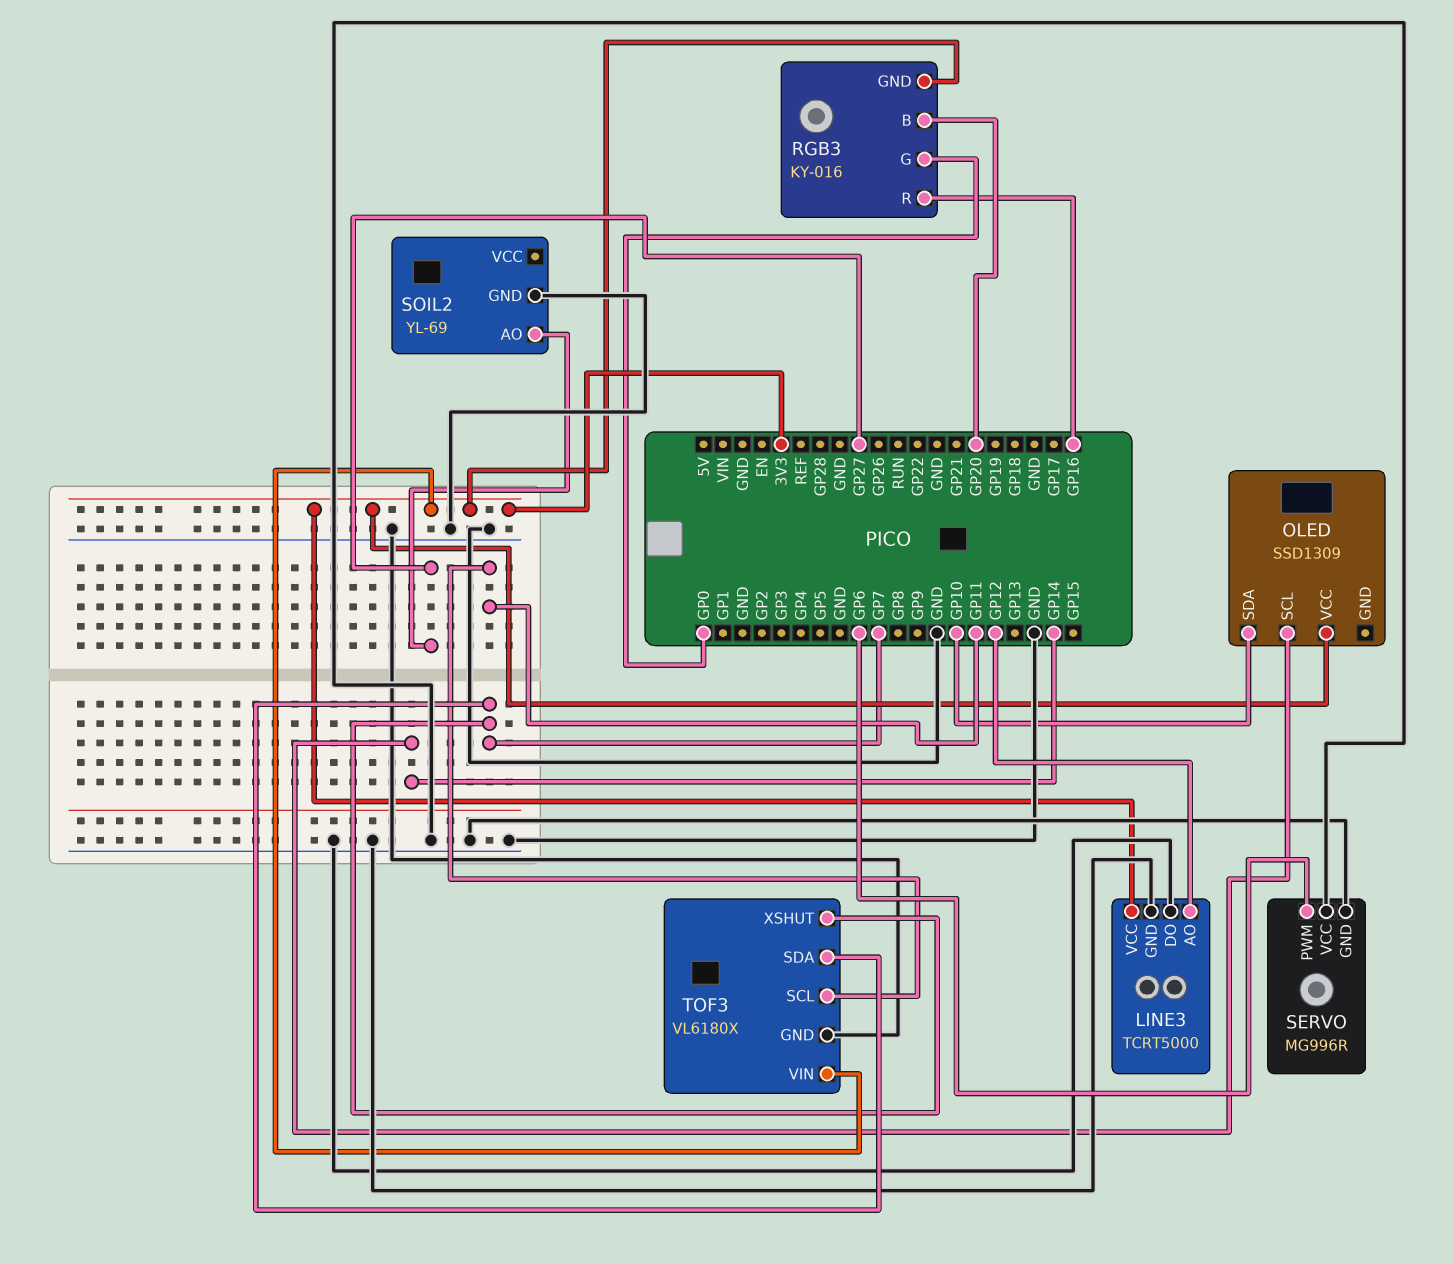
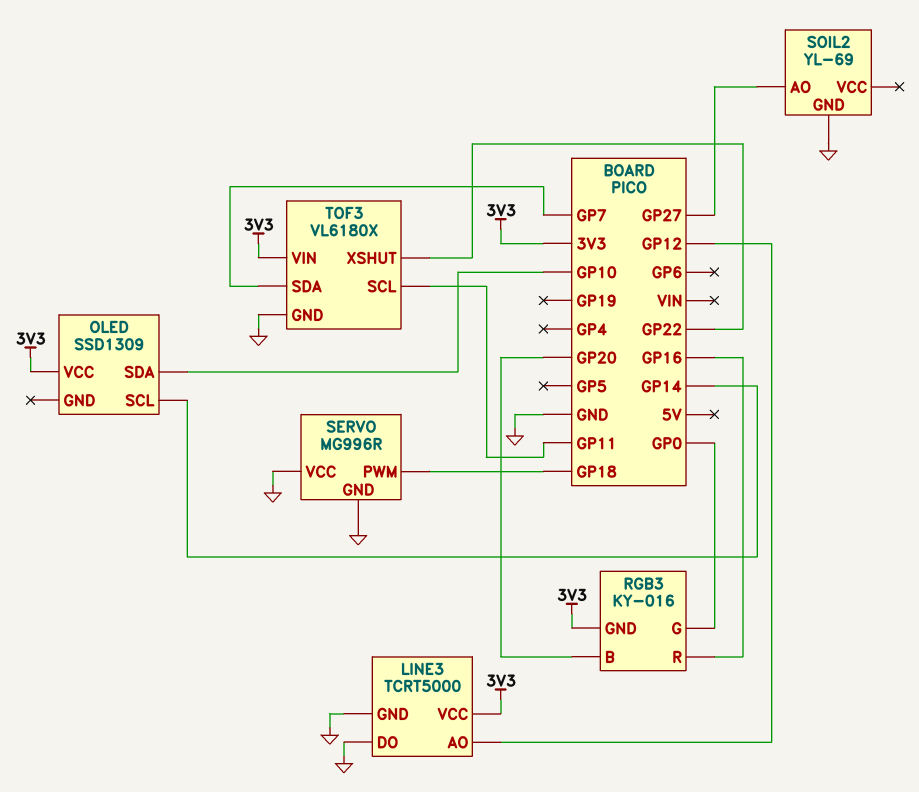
SERVO pin PWM: GP6 -> GP18
TOF3 pin XSHUT: GP7 -> GP22

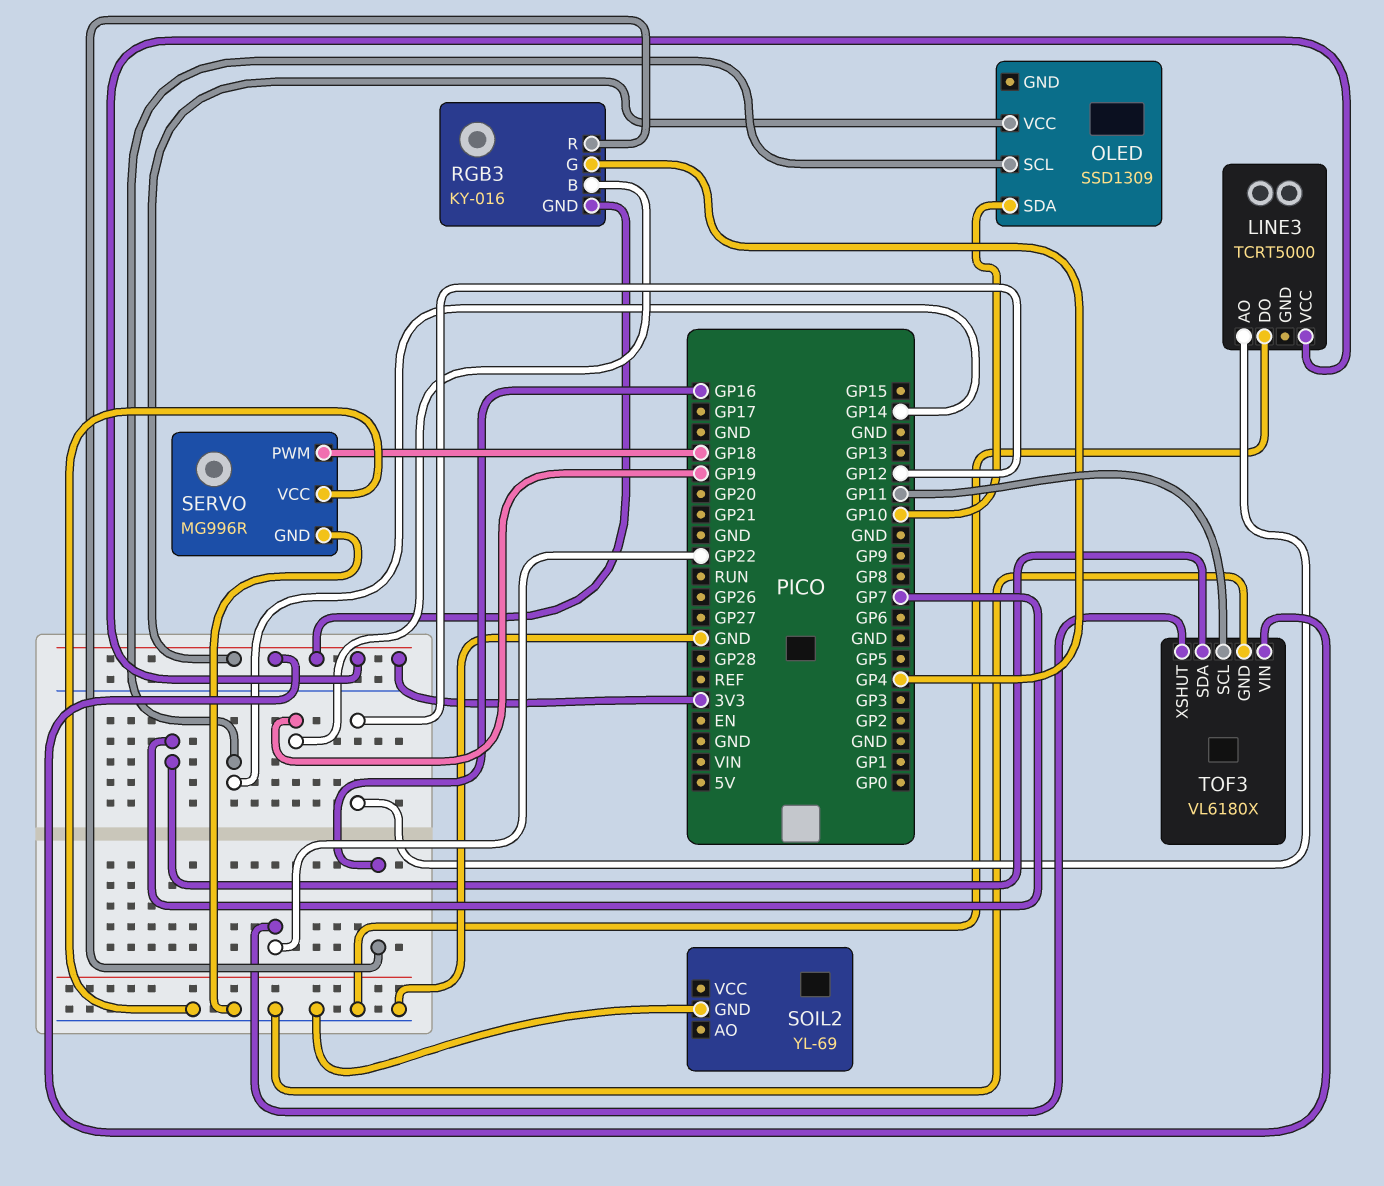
LINE3 pin GND: GND -> none
RGB3 pin B: GP20 -> GP19
RGB3 pin G: GP0 -> GP4
SOIL2 pin AO: GP27 -> none

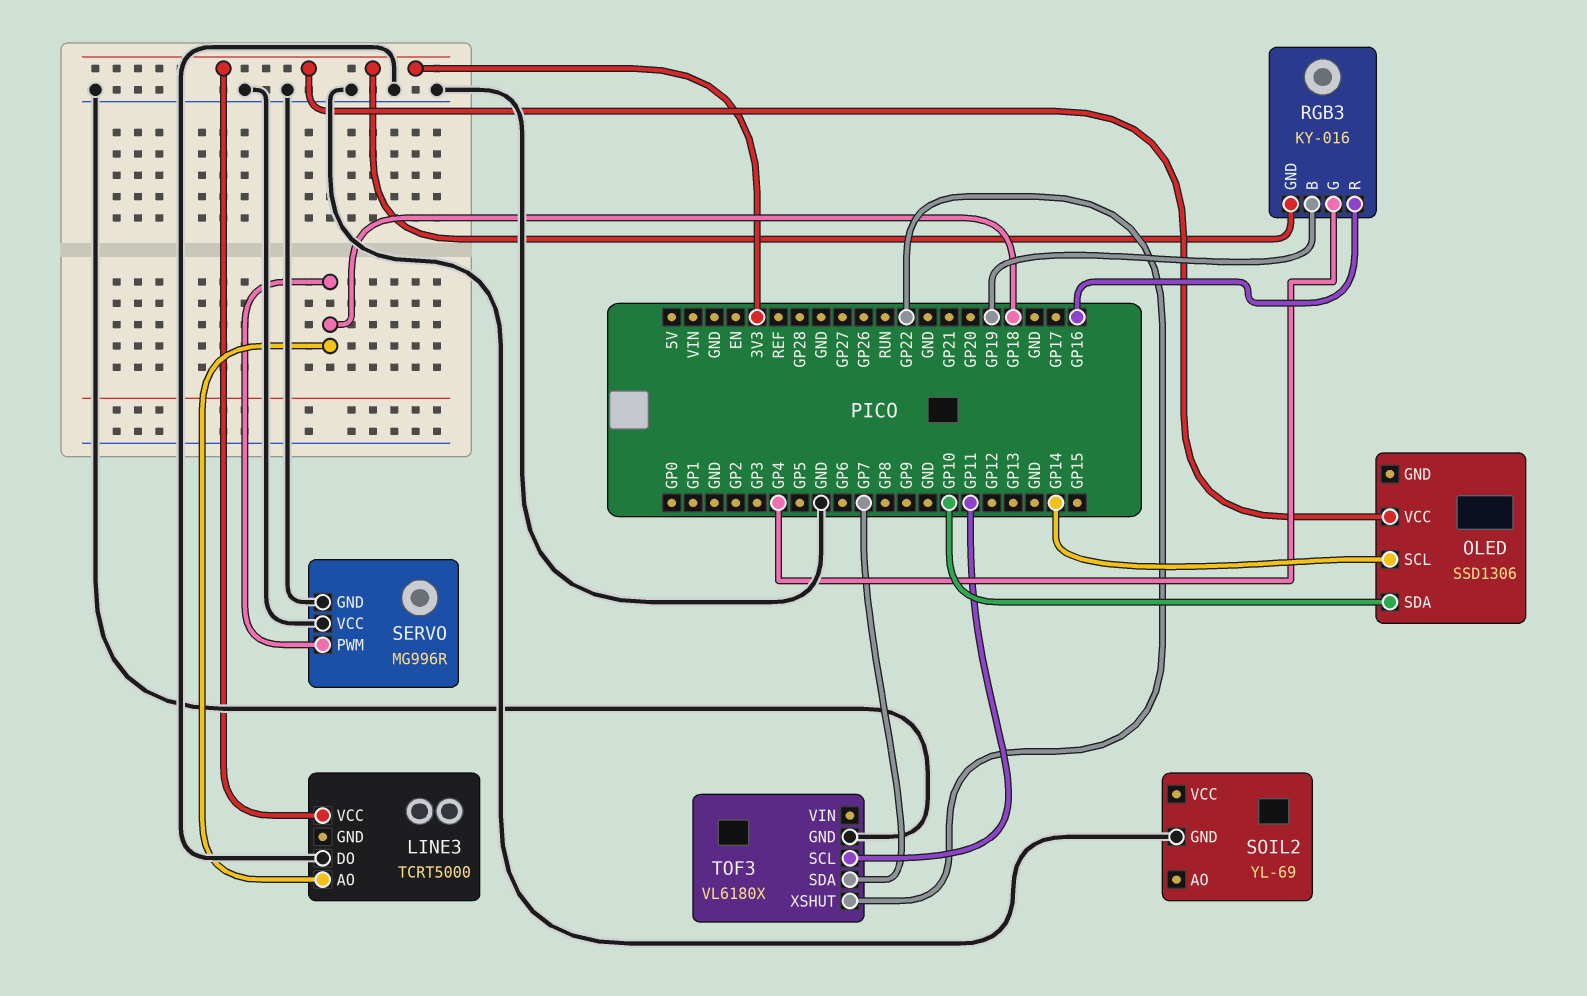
LINE3 pin AO: GP12 -> GP18
OLED: SSD1309 -> SSD1306
TOF3 pin VIN: 3V3 -> none

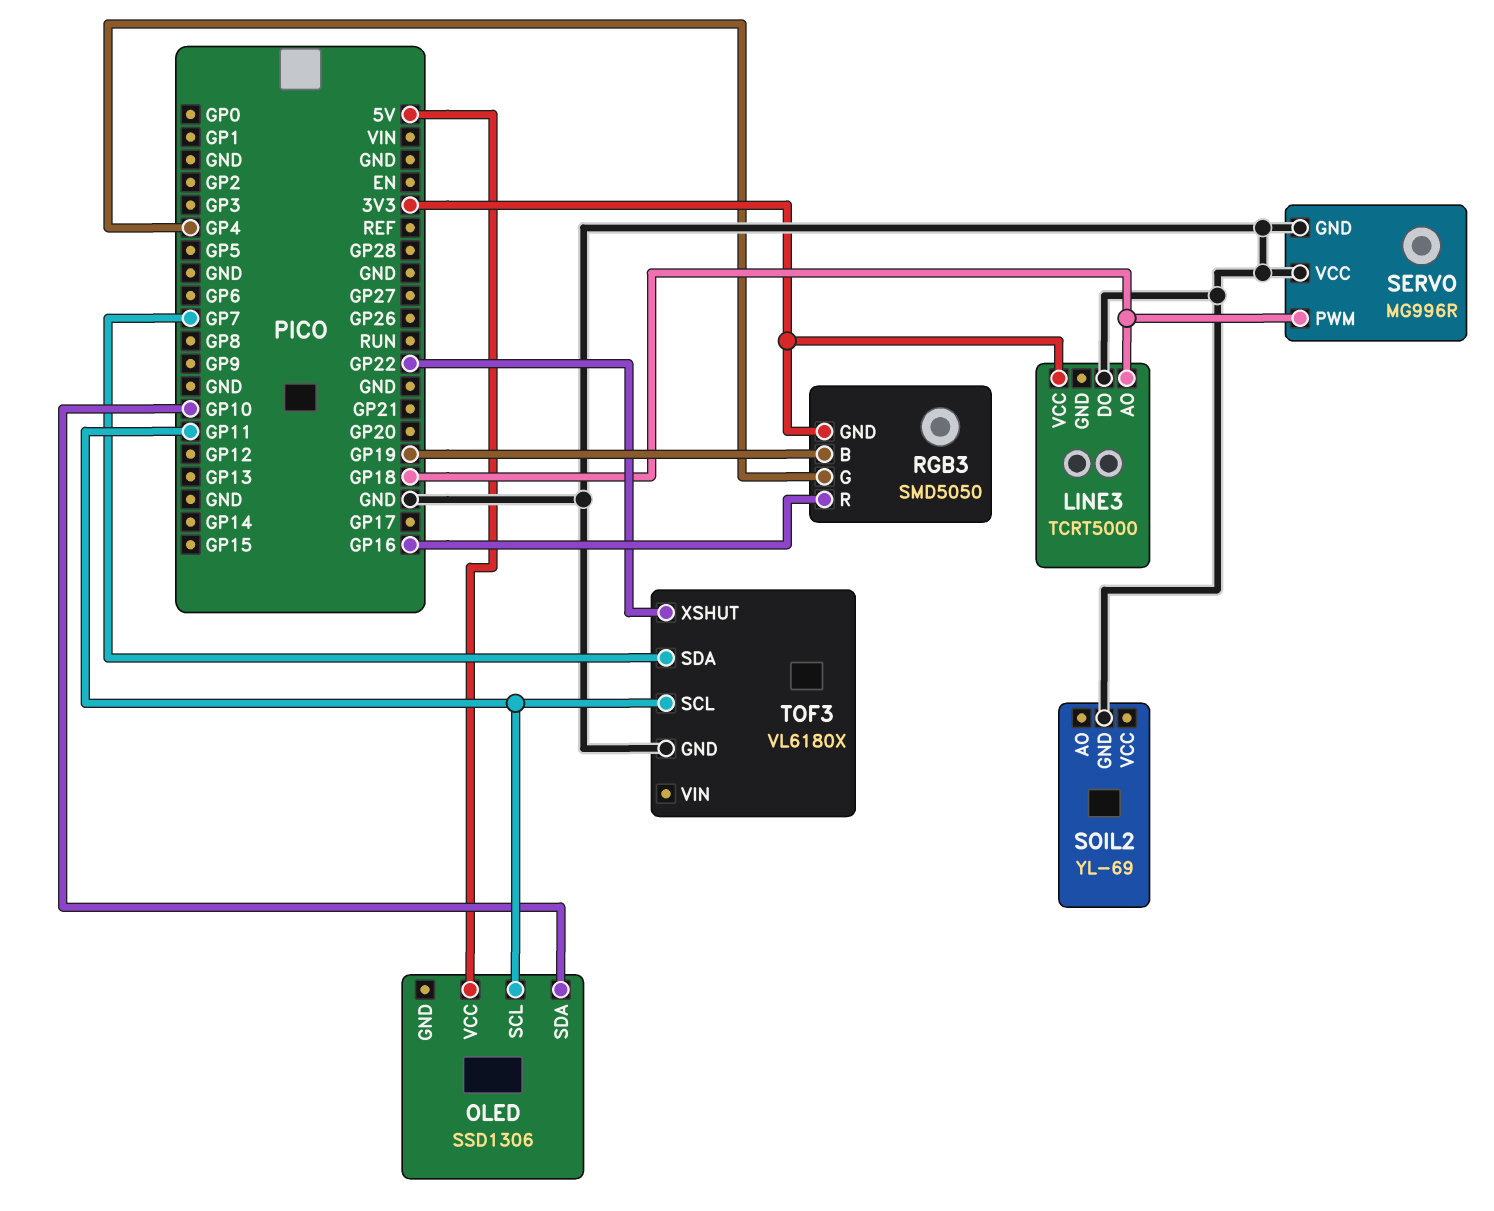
OLED pin SCL: GP14 -> GP11
OLED pin VCC: 3V3 -> 5V
RGB3: KY-016 -> SMD5050

